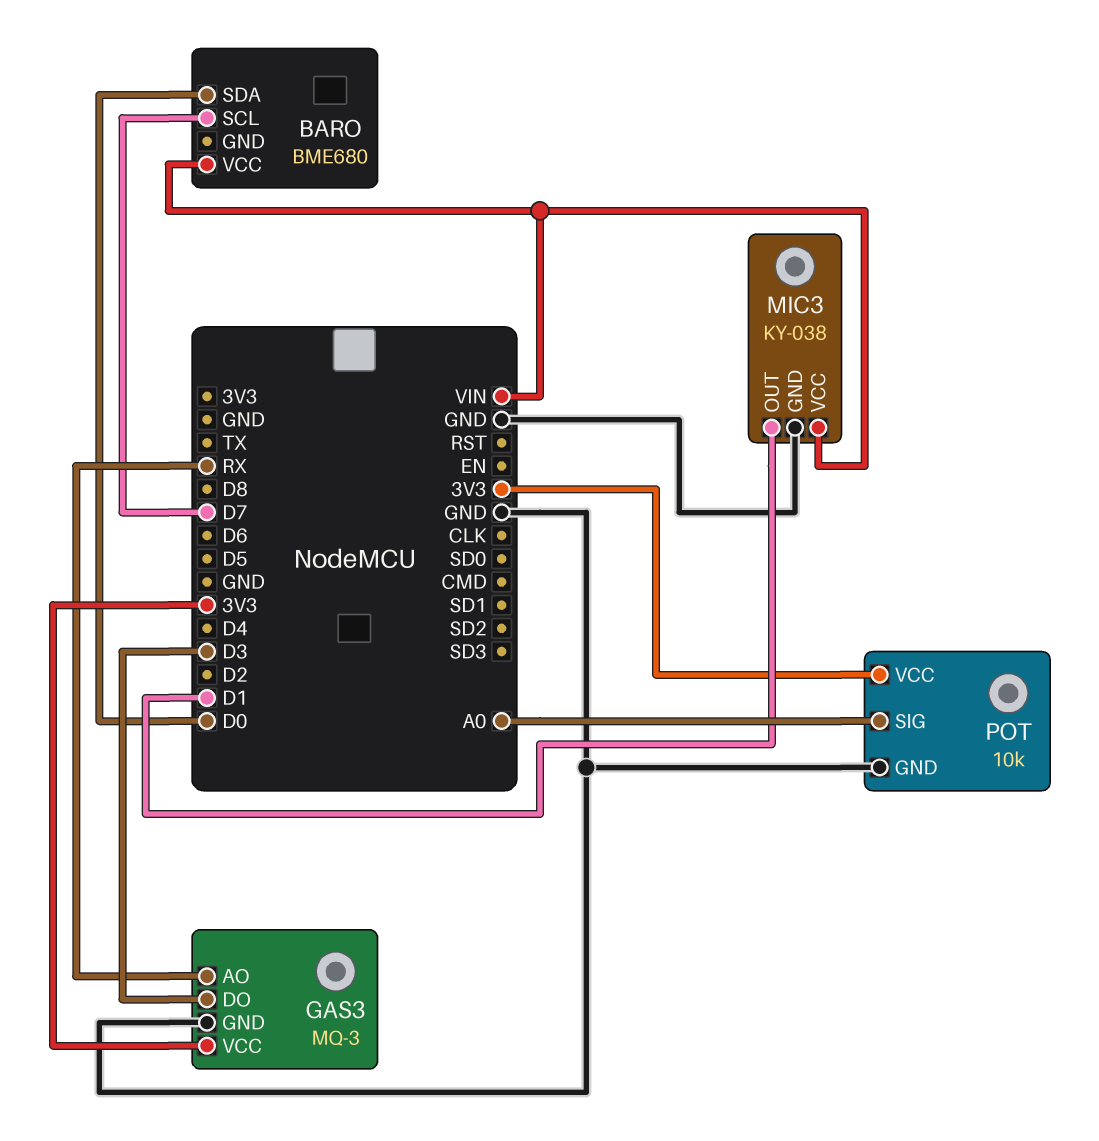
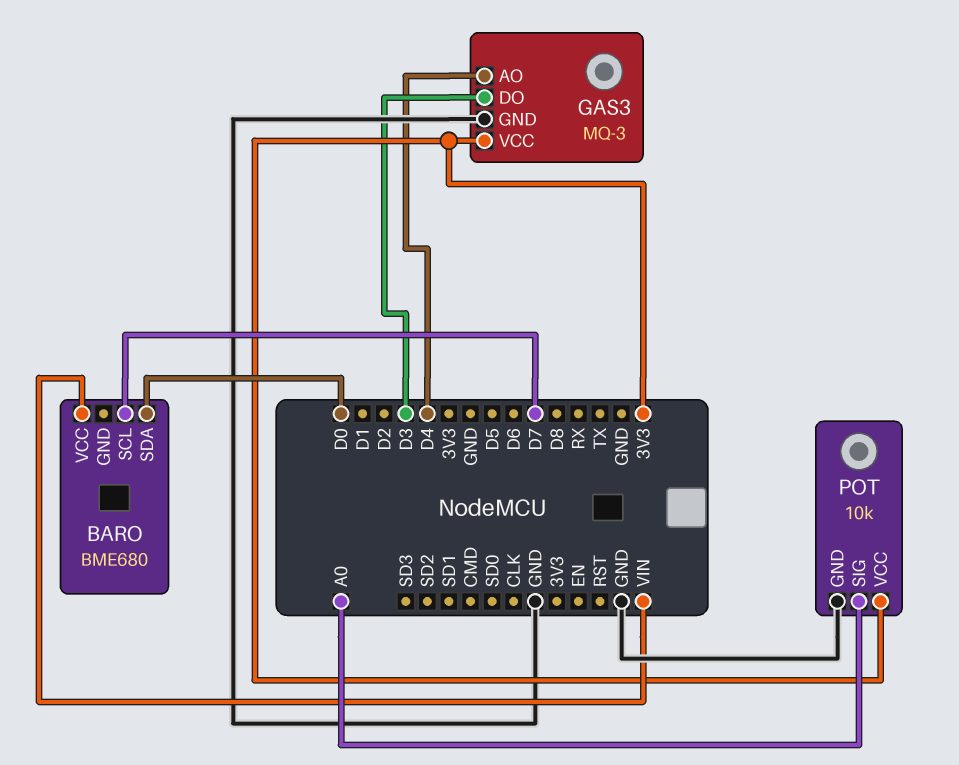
GAS3 pin AO: RX -> D4
MIC3: KY-038 -> none
MIC3 pin GND: GND -> none
MIC3 pin OUT: D1 -> none
MIC3 pin VCC: VIN -> none

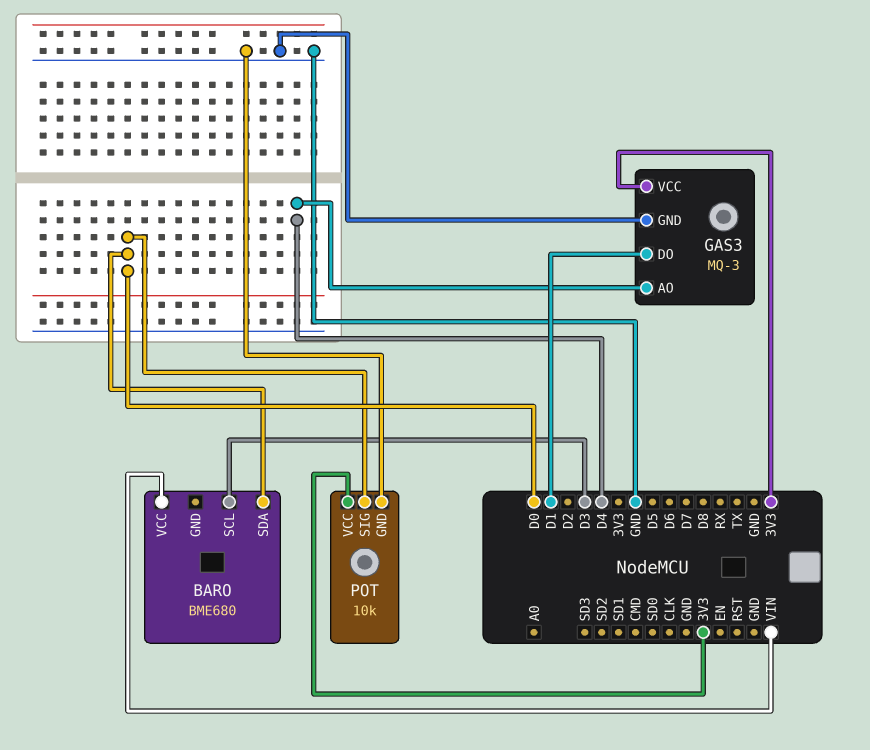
BARO pin SCL: D7 -> D3
GAS3 pin DO: D3 -> D1
POT pin SIG: A0 -> D0

